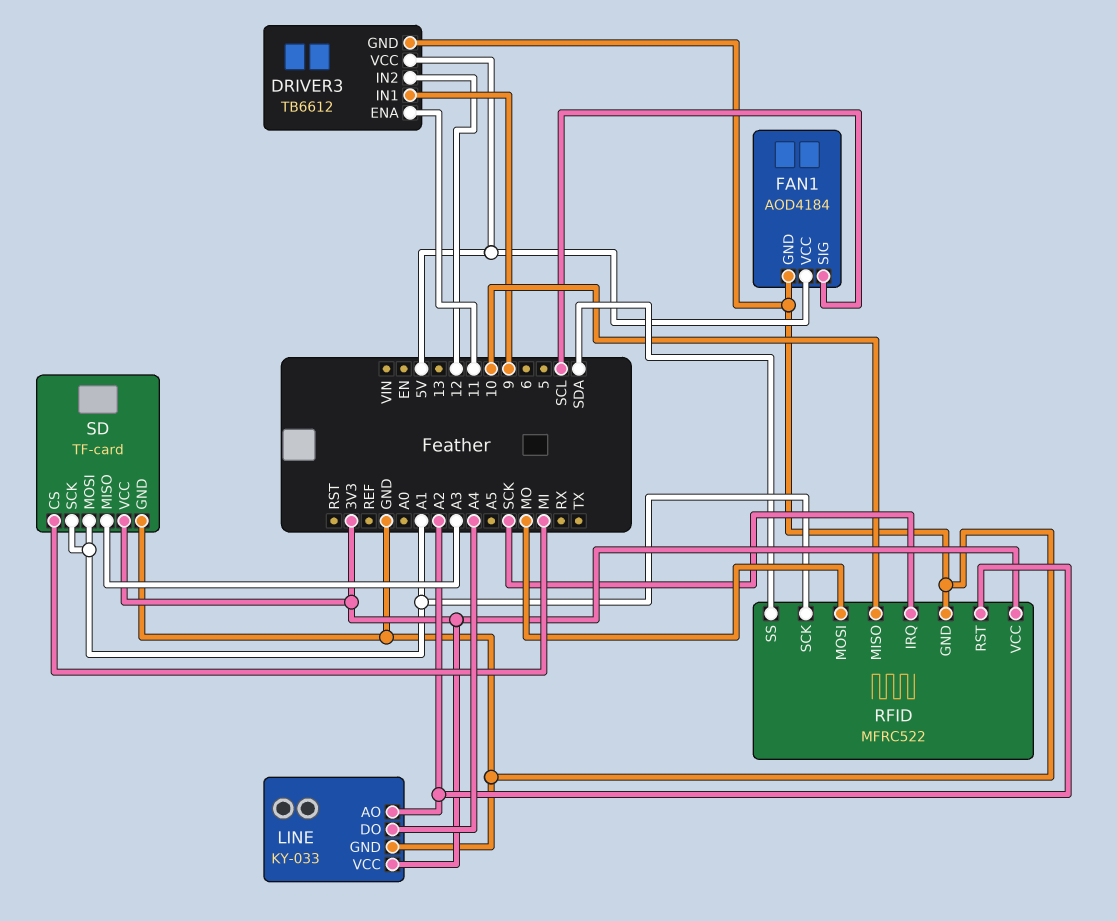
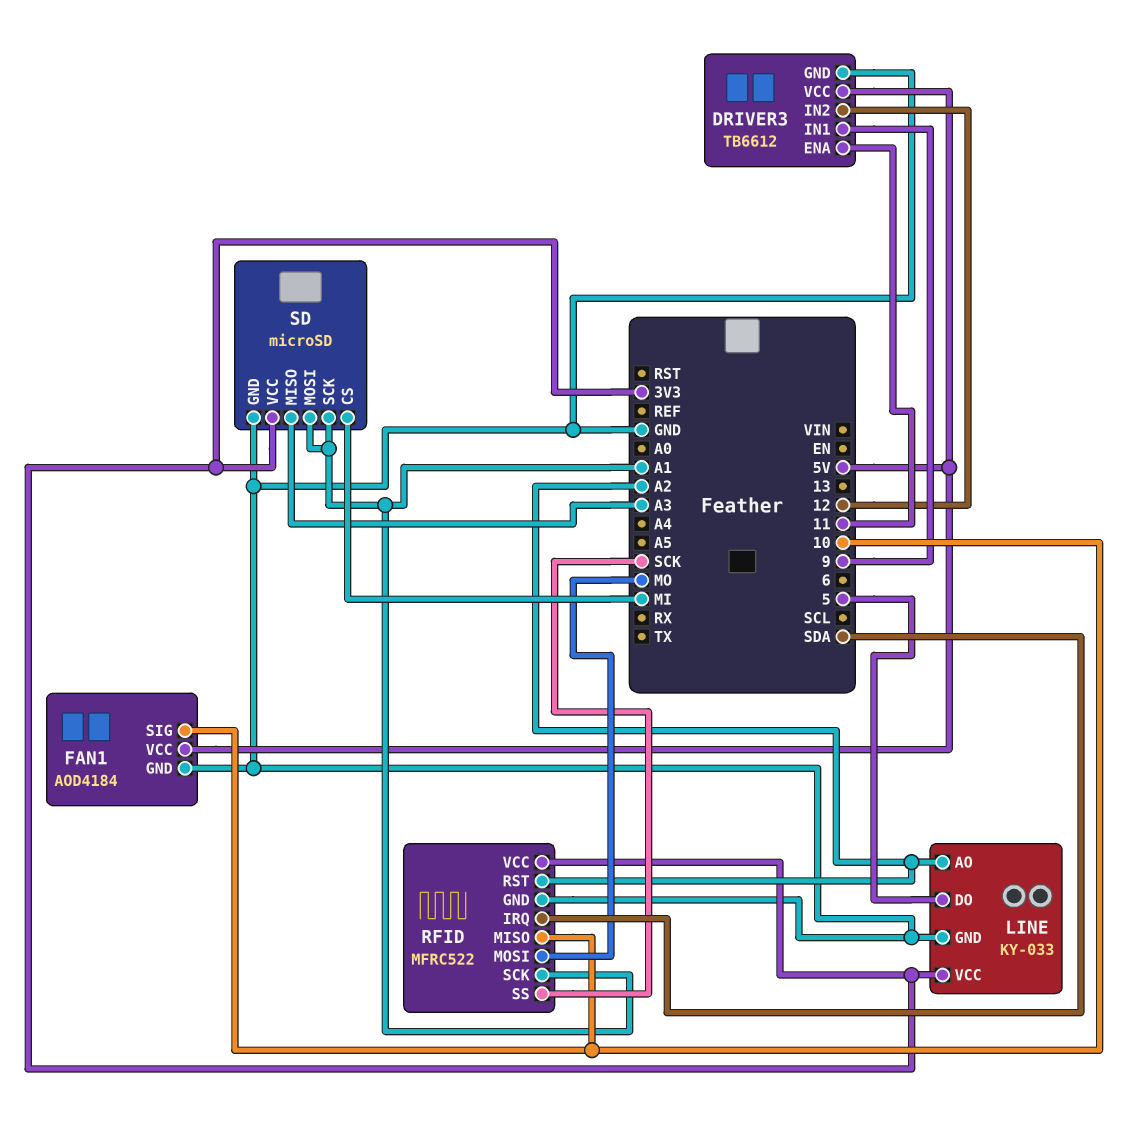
FAN1 pin SIG: SCL -> 10
LINE pin DO: A4 -> 5
RFID pin IRQ: SCK -> SDA
RFID pin SS: SDA -> SCK
SD: TF-card -> microSD

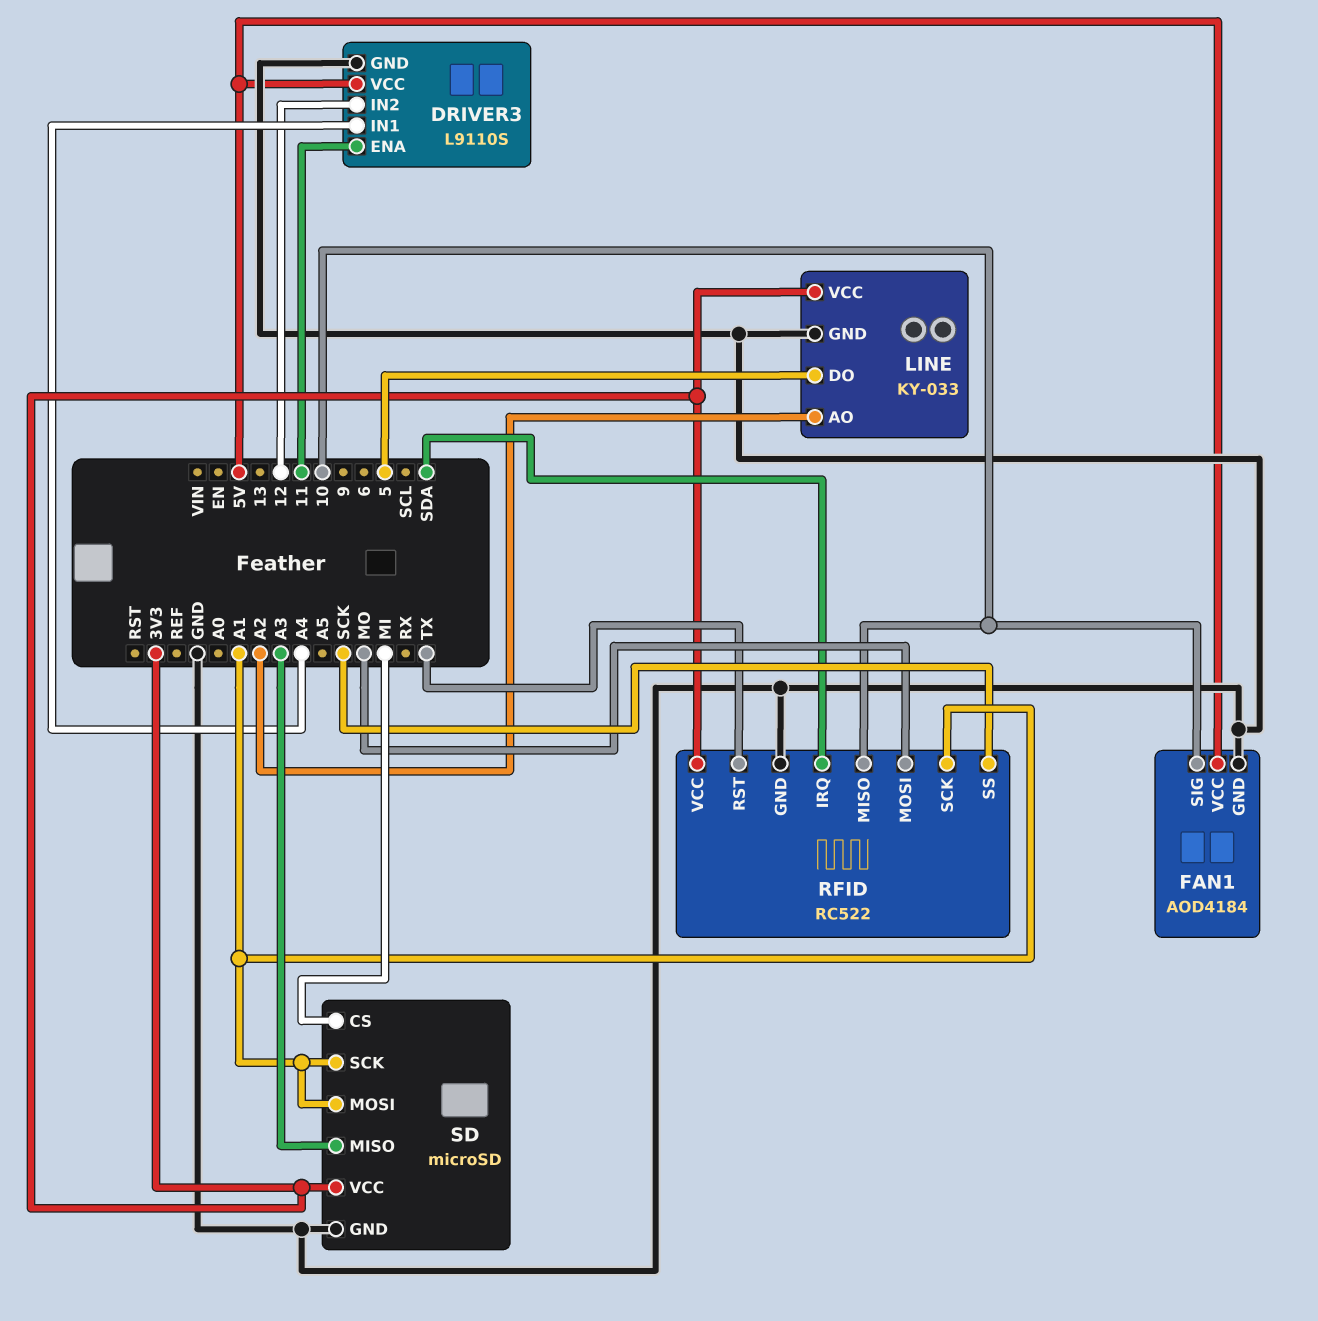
DRIVER3: TB6612 -> L9110S
DRIVER3 pin IN1: 9 -> A4
RFID: MFRC522 -> RC522
RFID pin RST: A2 -> TX

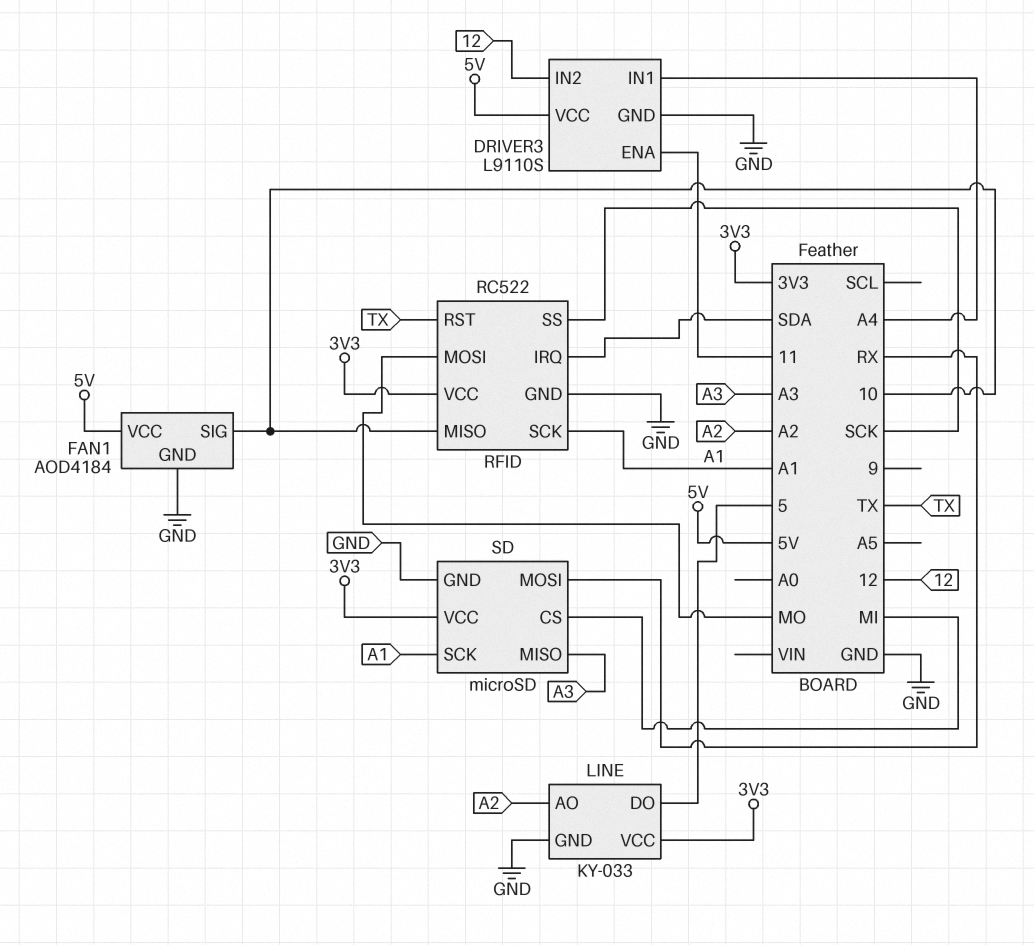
SD pin MOSI: A1 -> RX

